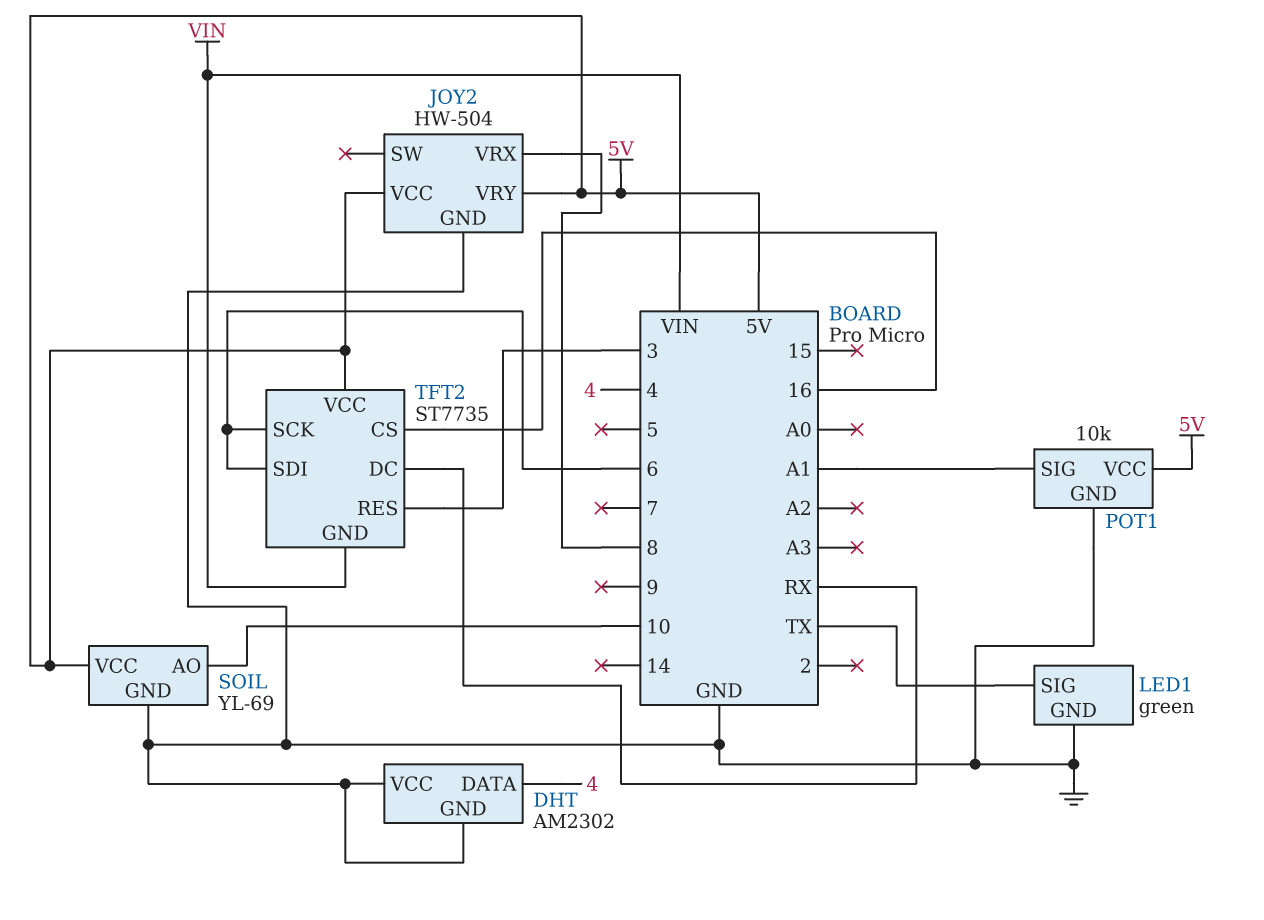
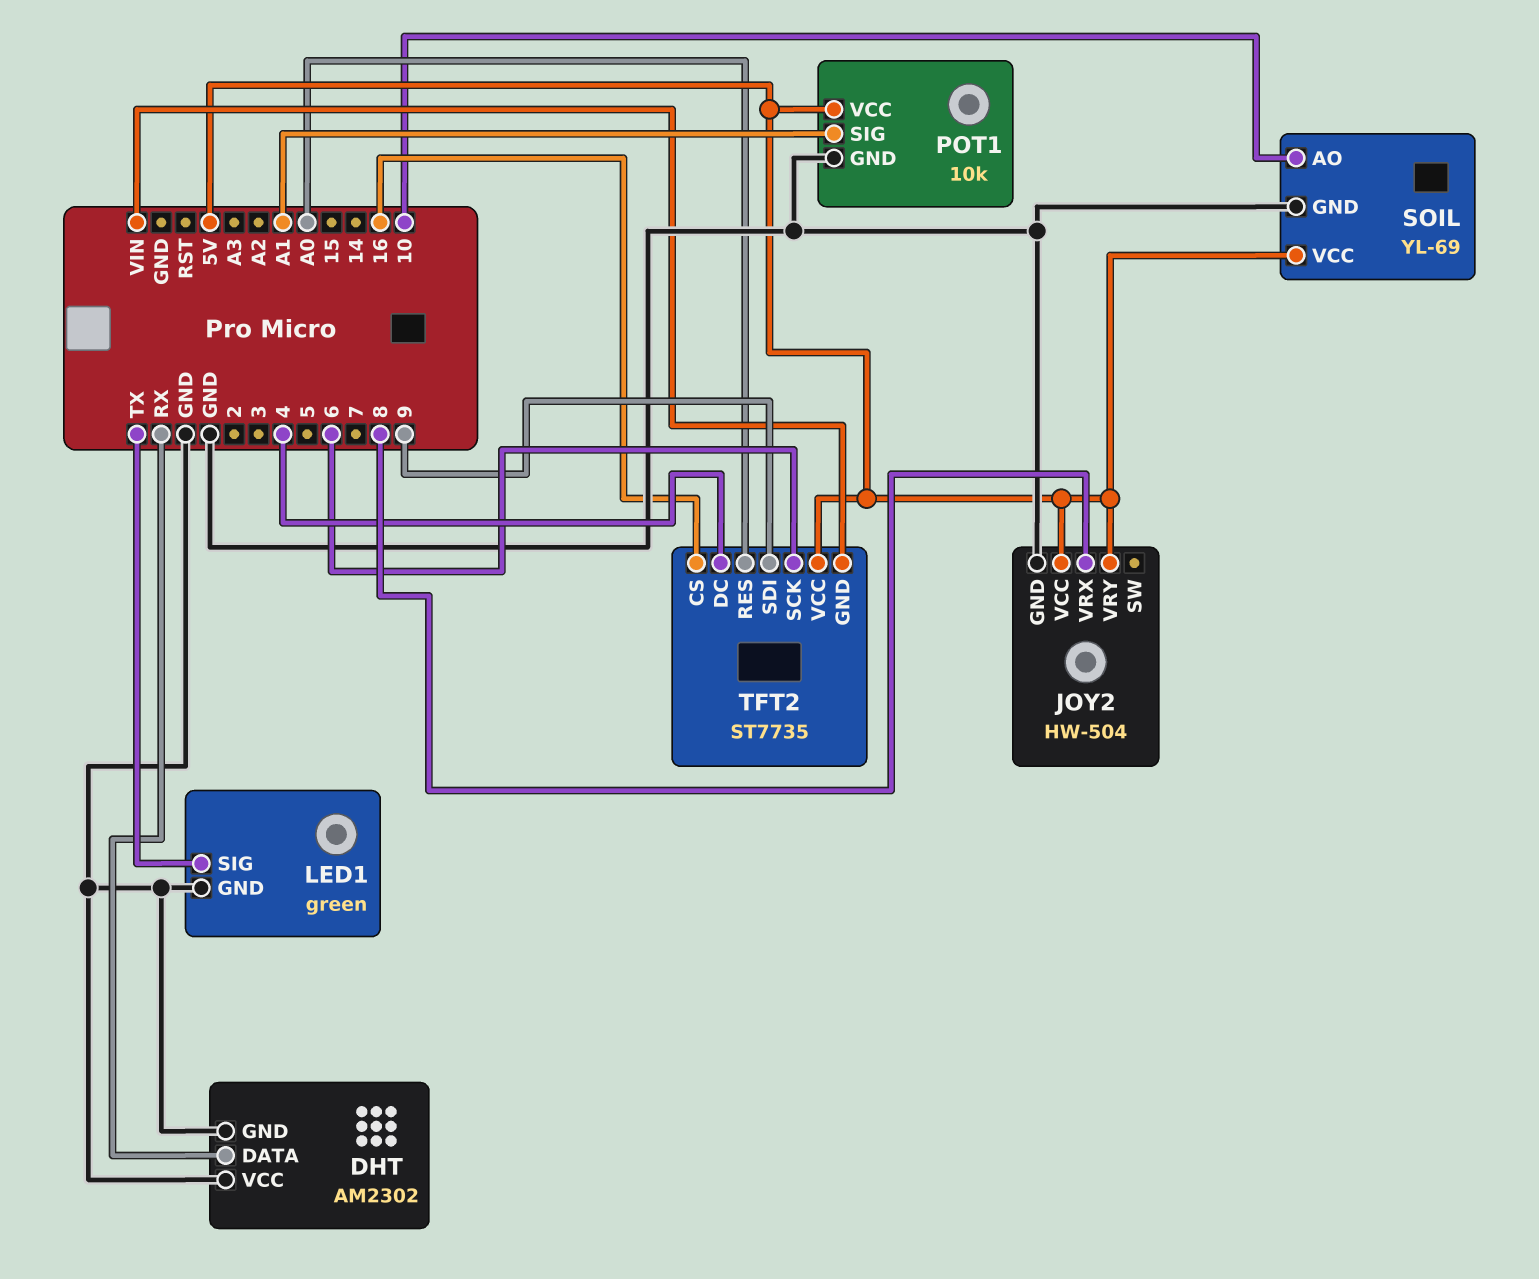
DHT pin DATA: 4 -> RX
TFT2 pin DC: RX -> 4
TFT2 pin RES: 3 -> A0
TFT2 pin SDI: 6 -> 9

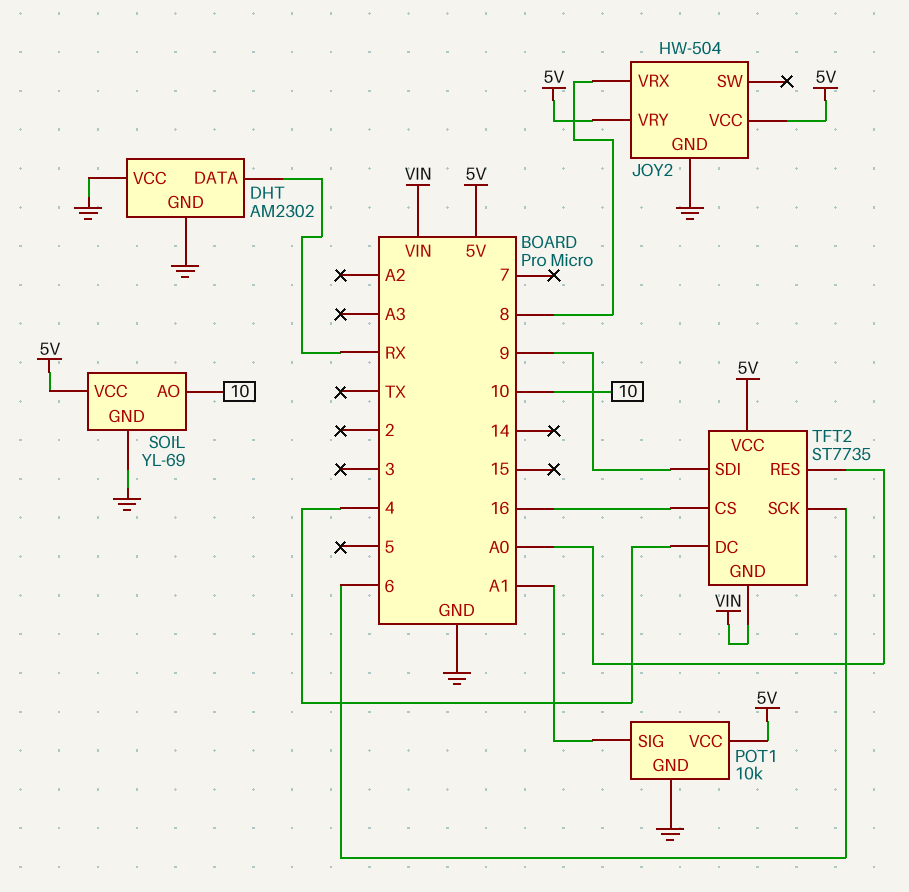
LED1: green -> none
LED1 pin GND: GND -> none
LED1 pin SIG: TX -> none

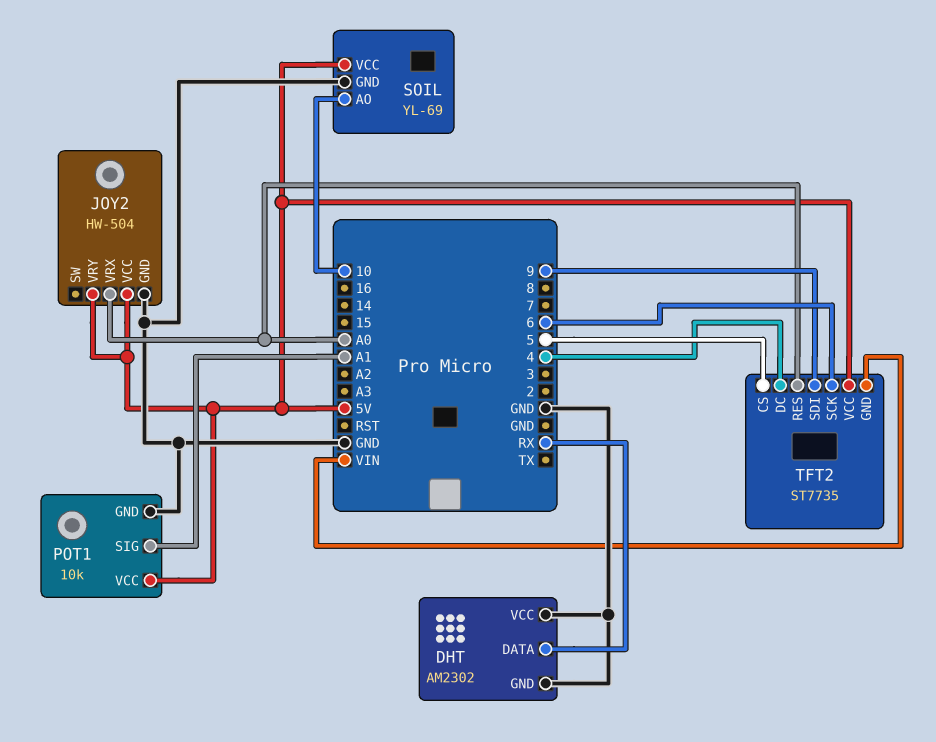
JOY2 pin VRX: 8 -> A0
TFT2 pin CS: 16 -> 5

